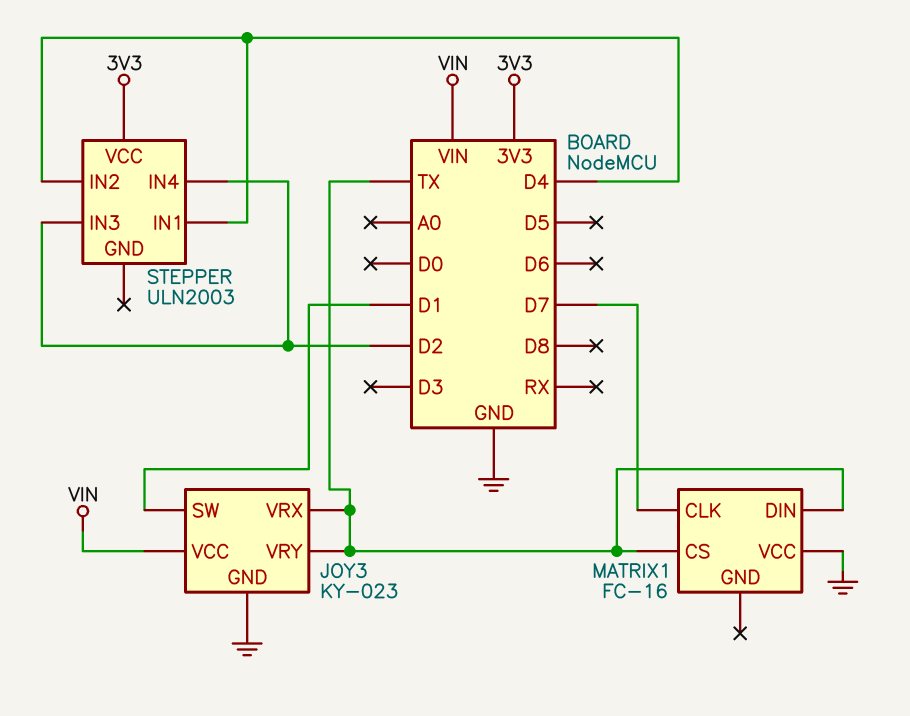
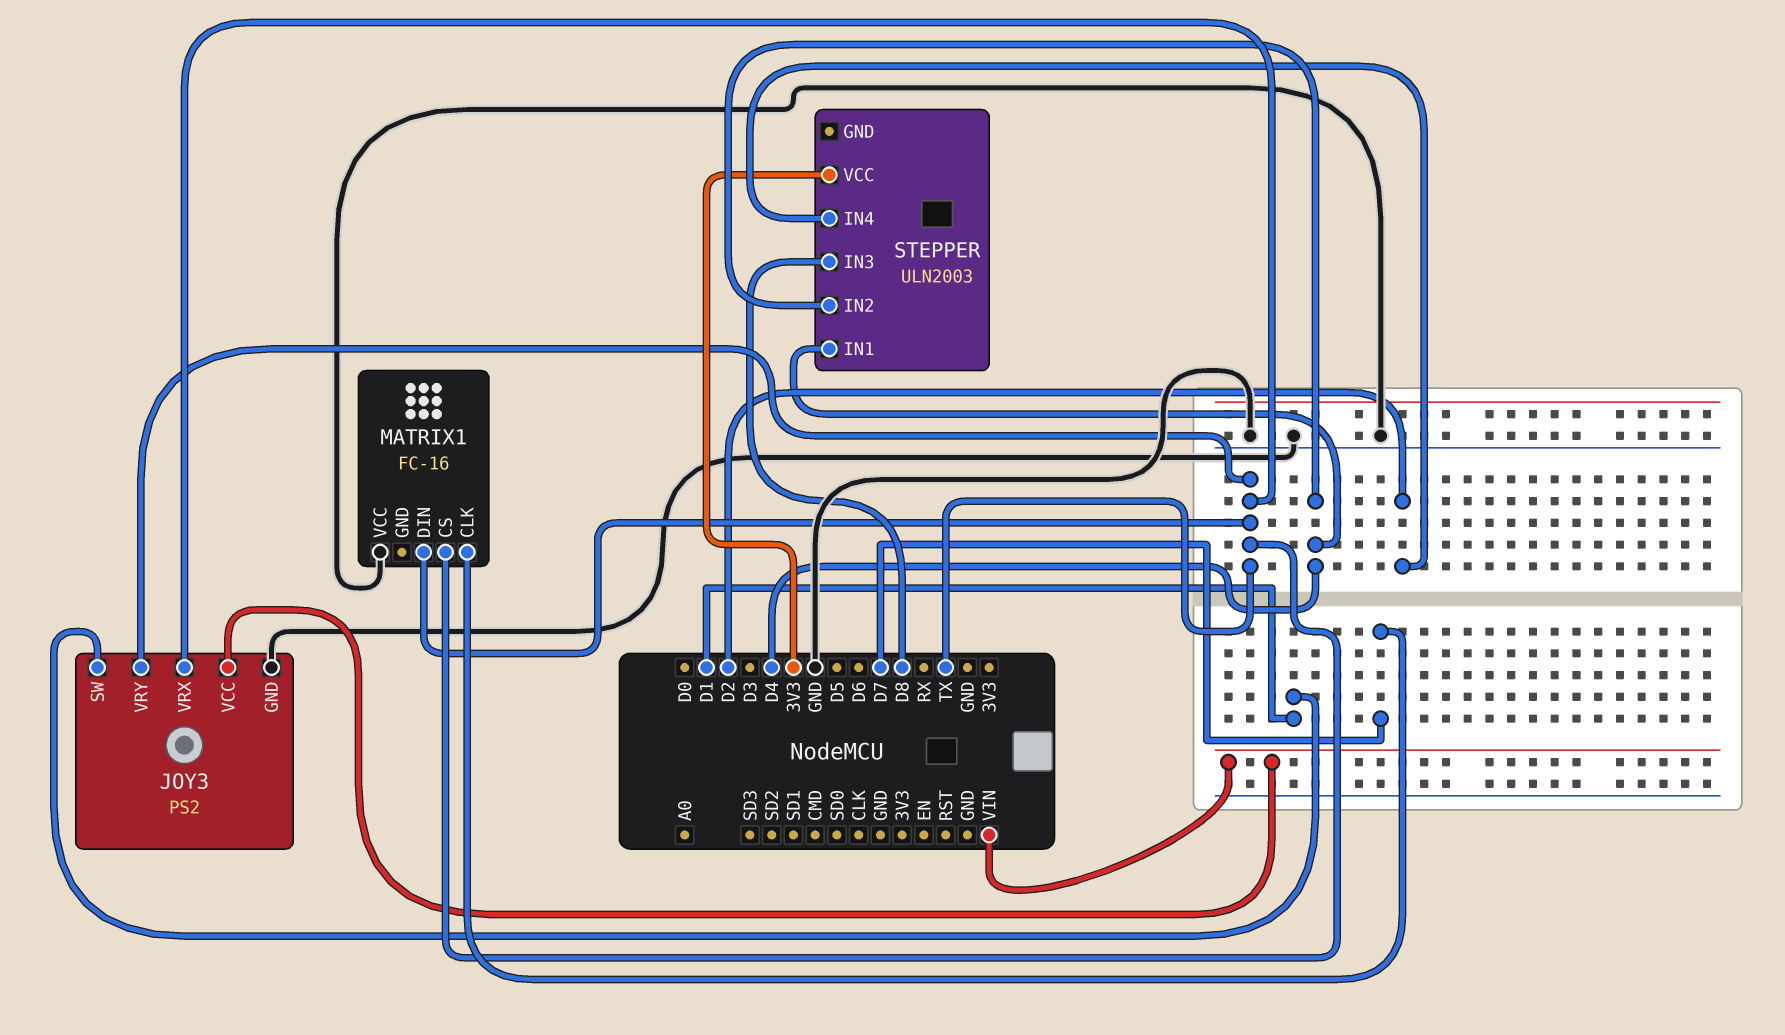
JOY3: KY-023 -> PS2
STEPPER pin IN3: D2 -> D8

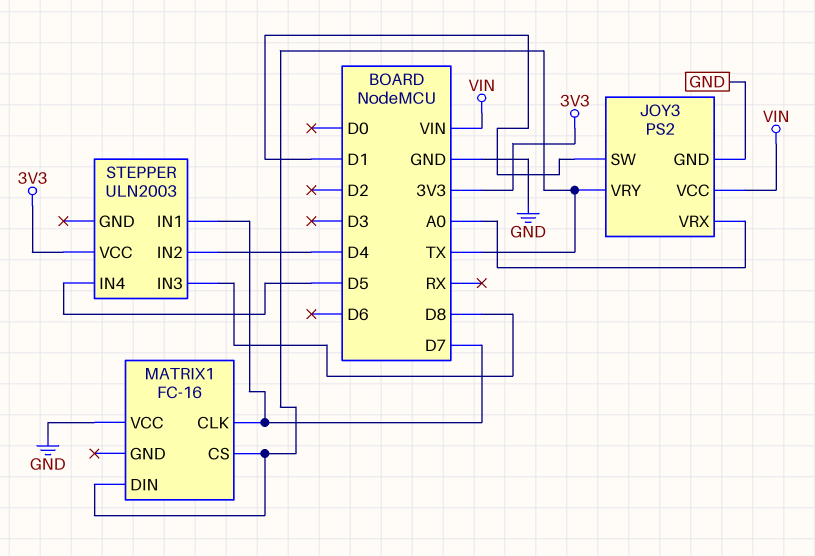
JOY3 pin VRX: TX -> A0
STEPPER pin IN1: D4 -> D7
STEPPER pin IN4: D2 -> D5

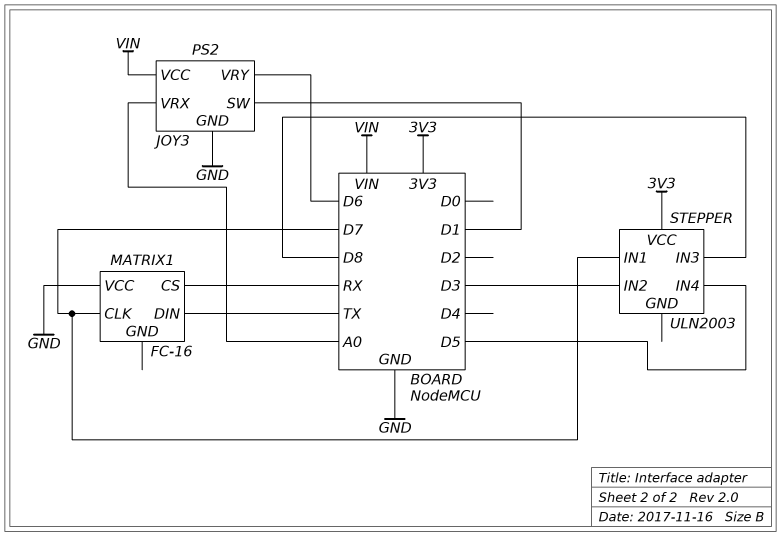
JOY3 pin VRY: TX -> D6
MATRIX1 pin CS: TX -> RX
STEPPER pin IN2: D4 -> D3

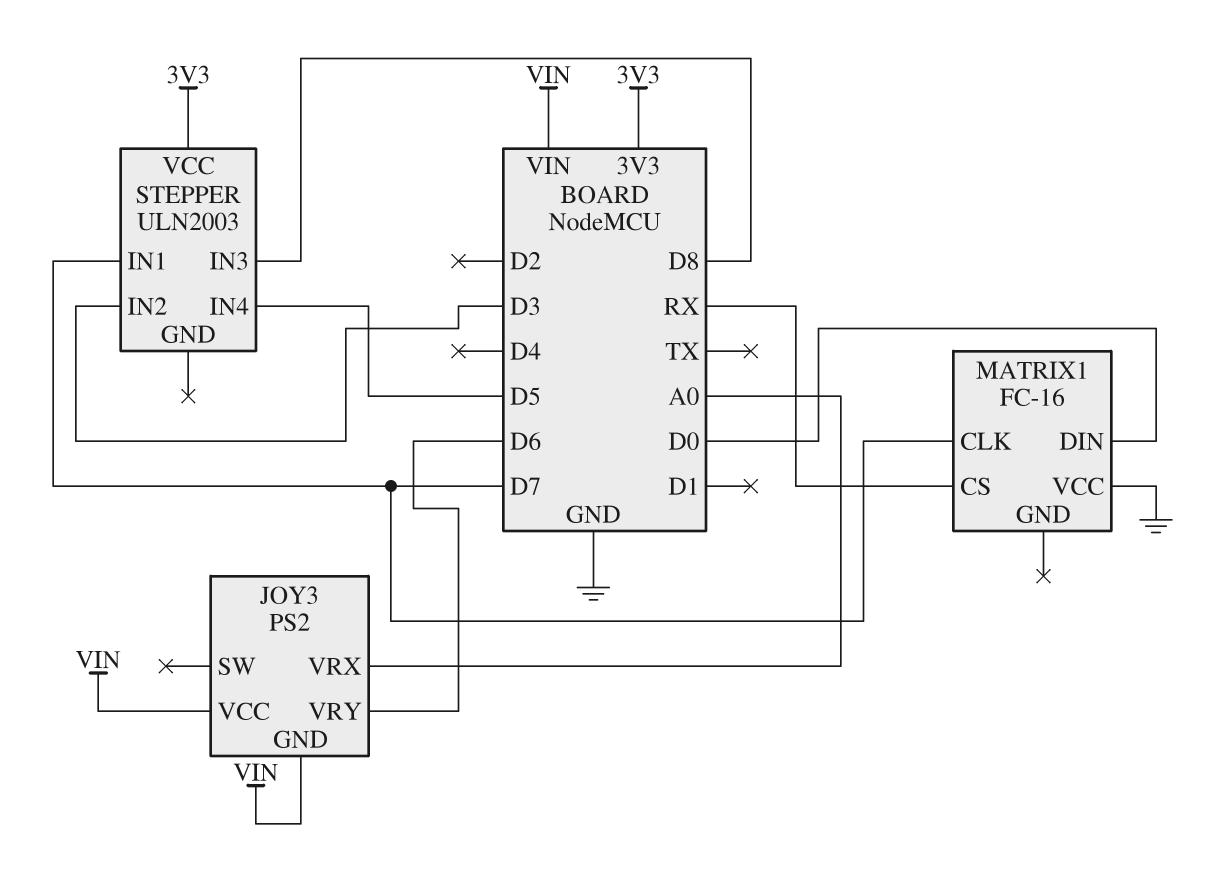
JOY3 pin GND: GND -> VIN
JOY3 pin SW: D1 -> none
MATRIX1 pin DIN: TX -> D0

